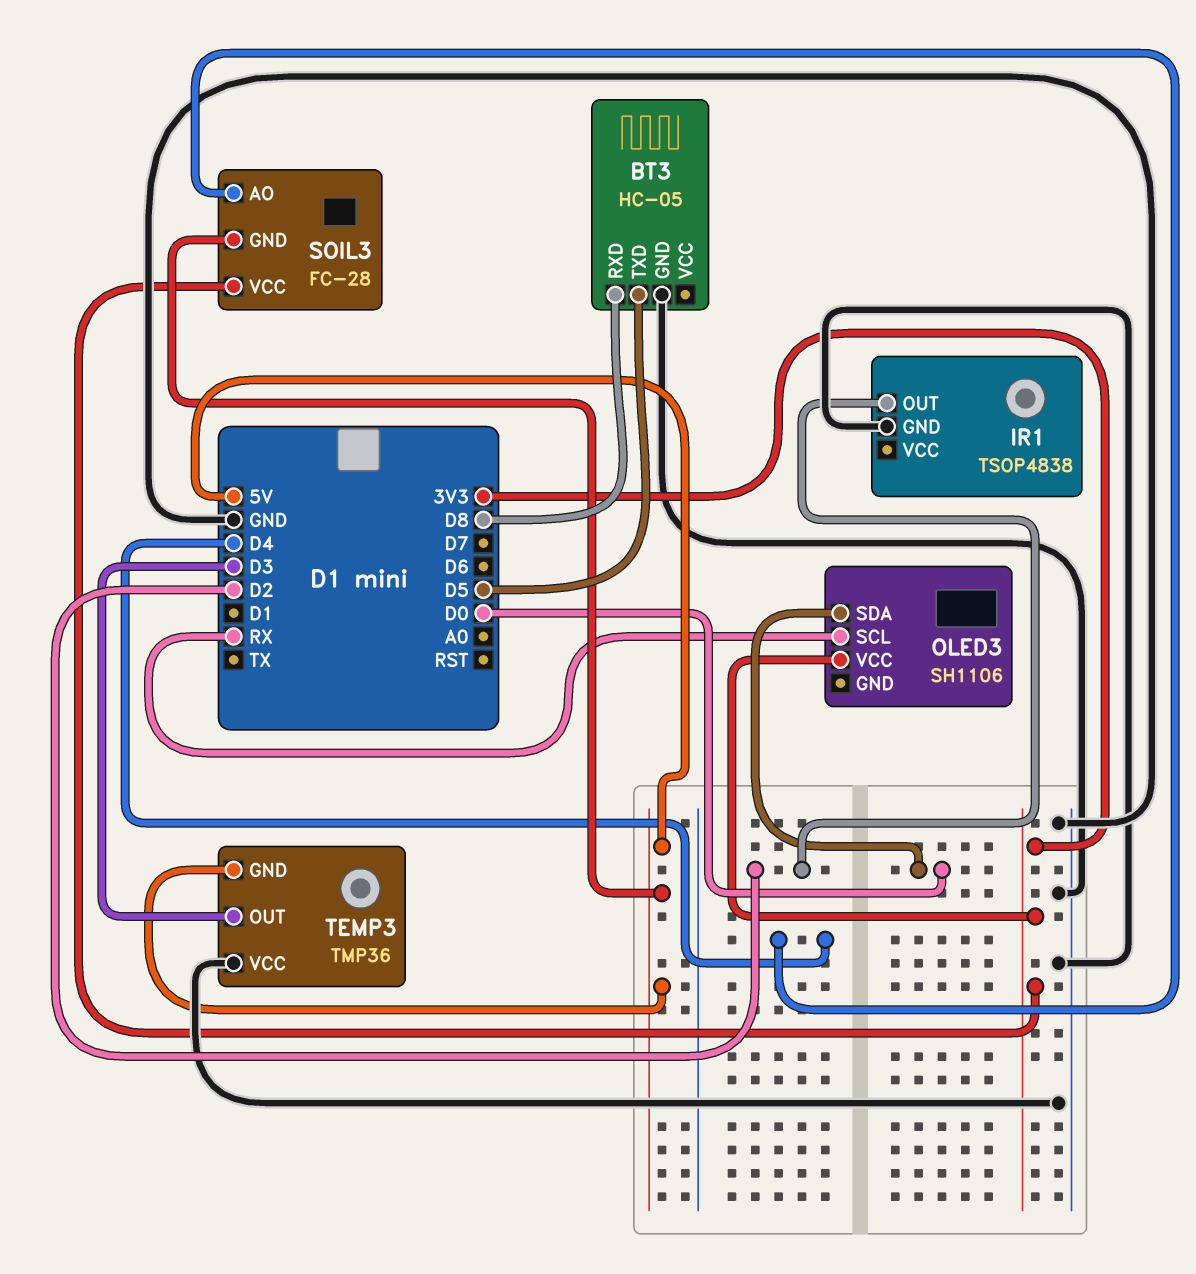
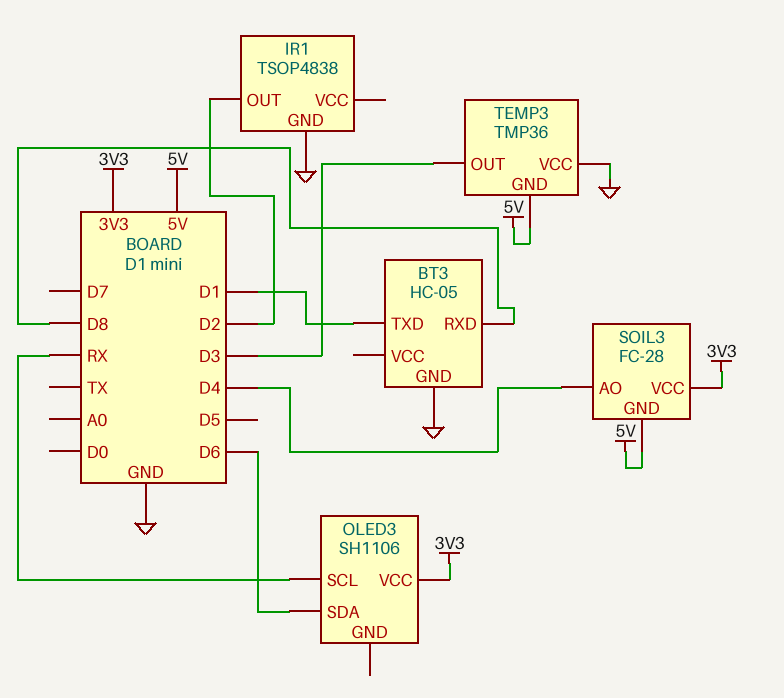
BT3 pin TXD: D5 -> D1
OLED3 pin SDA: D0 -> D6

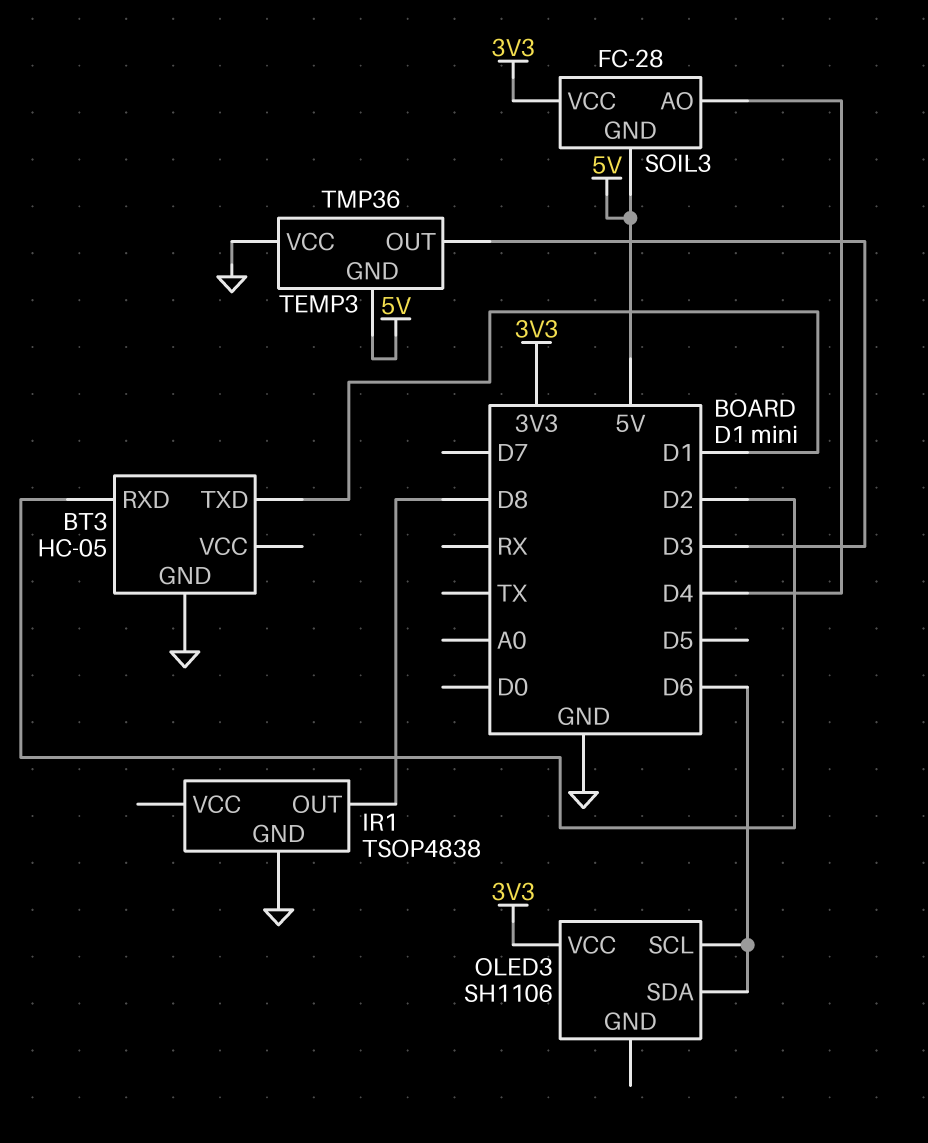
BT3 pin RXD: D8 -> D2
IR1 pin OUT: D2 -> D8
OLED3 pin SCL: RX -> D6

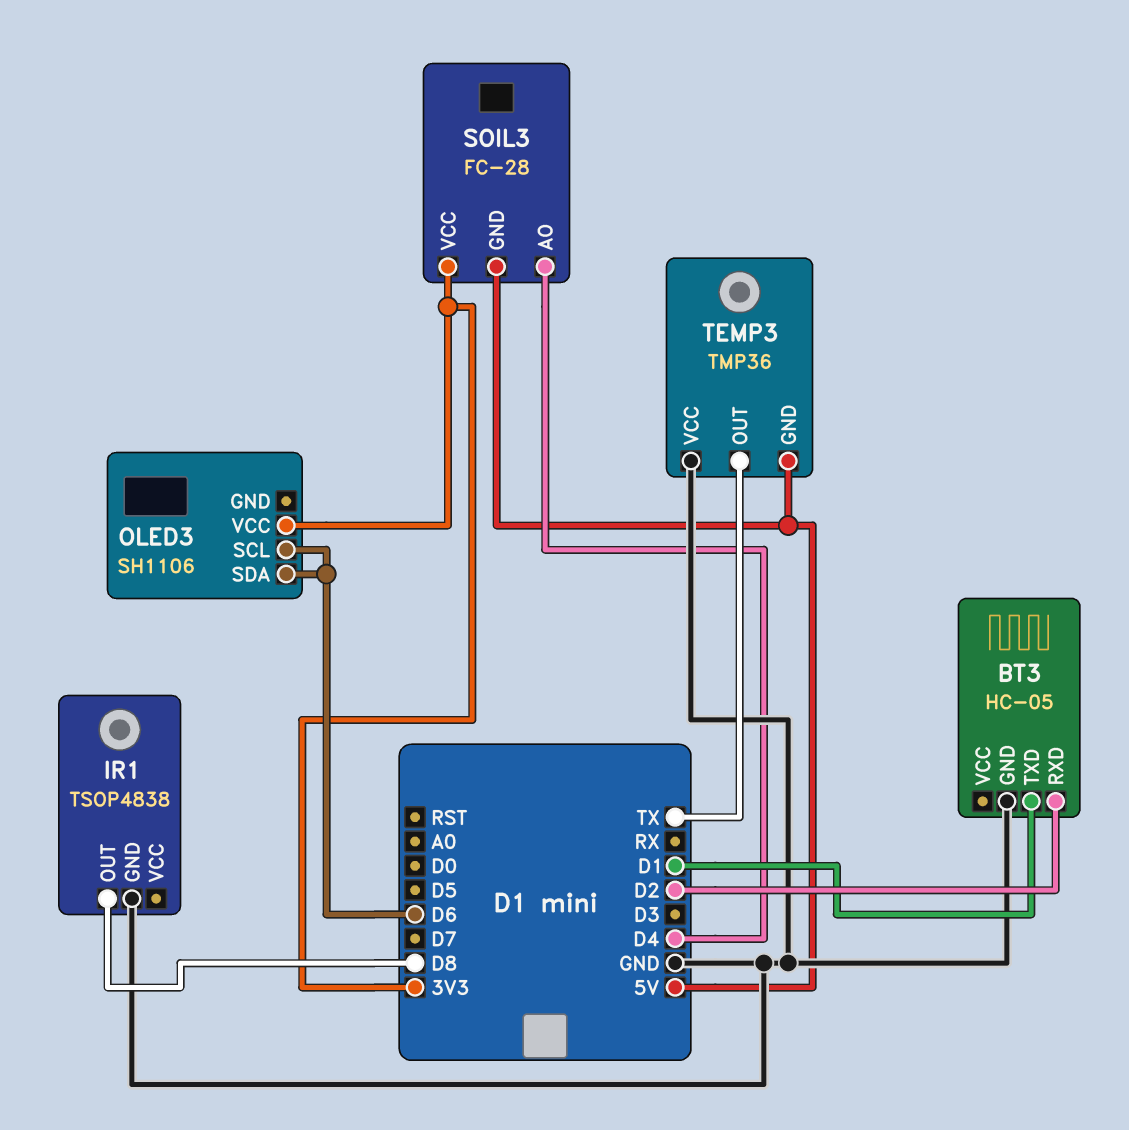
TEMP3 pin OUT: D3 -> TX

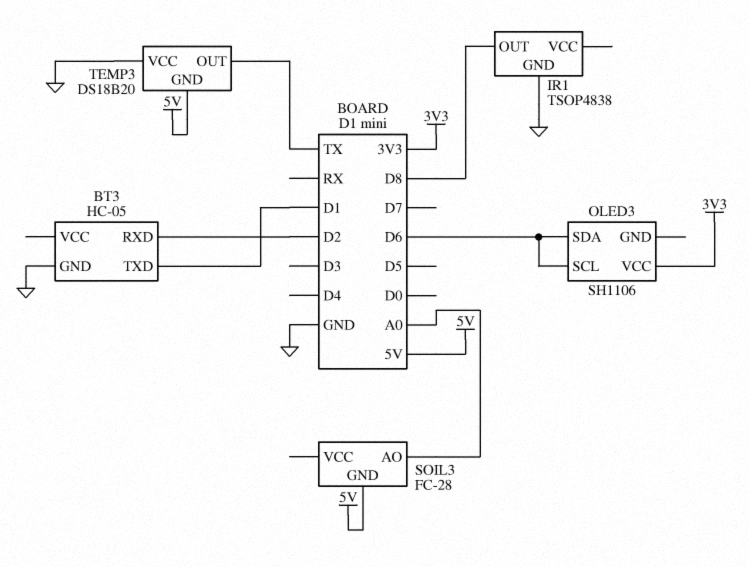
SOIL3 pin AO: D4 -> A0
SOIL3 pin VCC: 3V3 -> none
TEMP3: TMP36 -> DS18B20

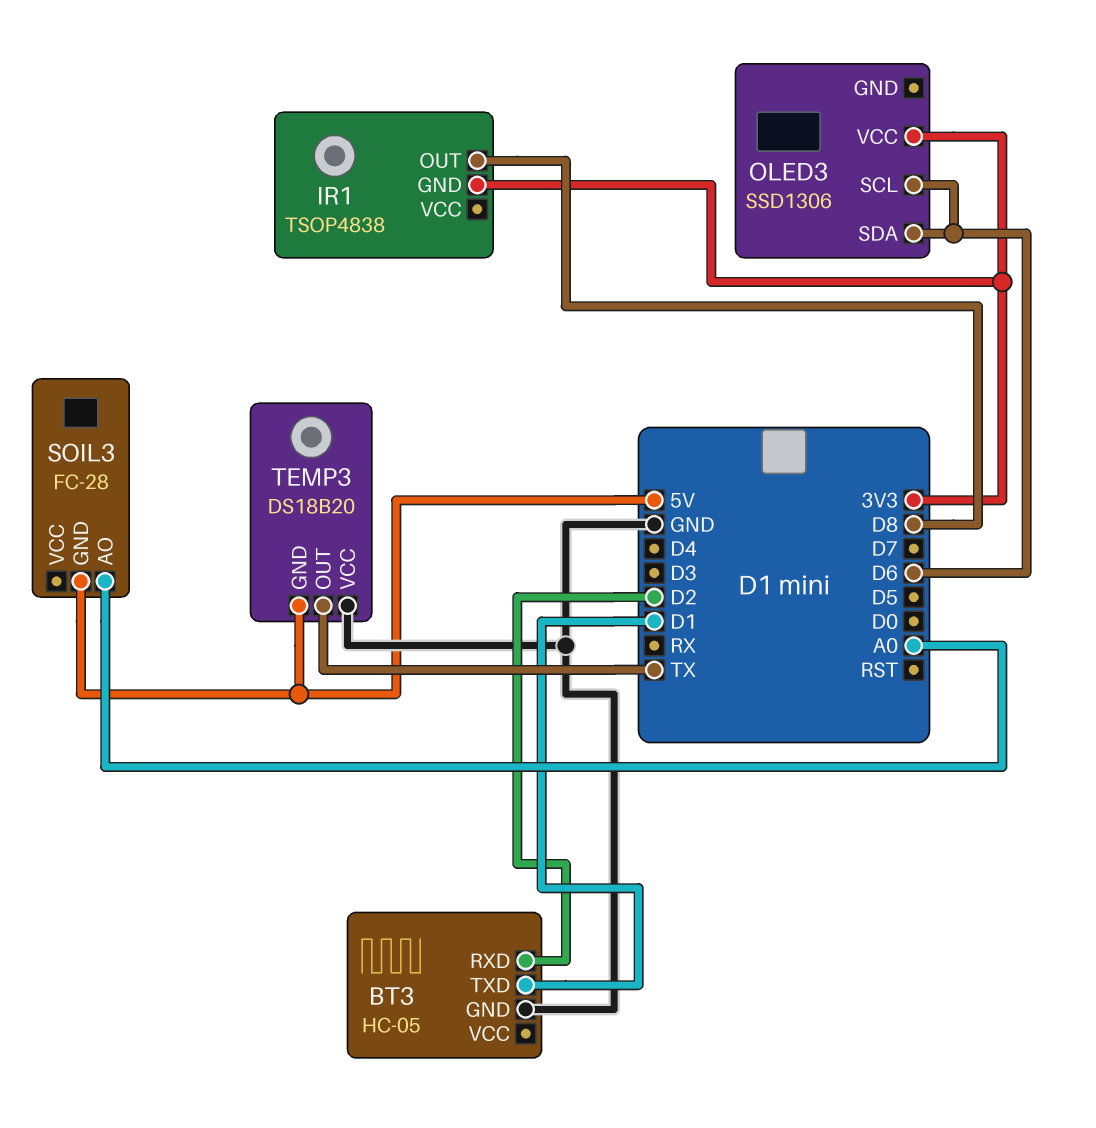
IR1 pin GND: GND -> 3V3
OLED3: SH1106 -> SSD1306

